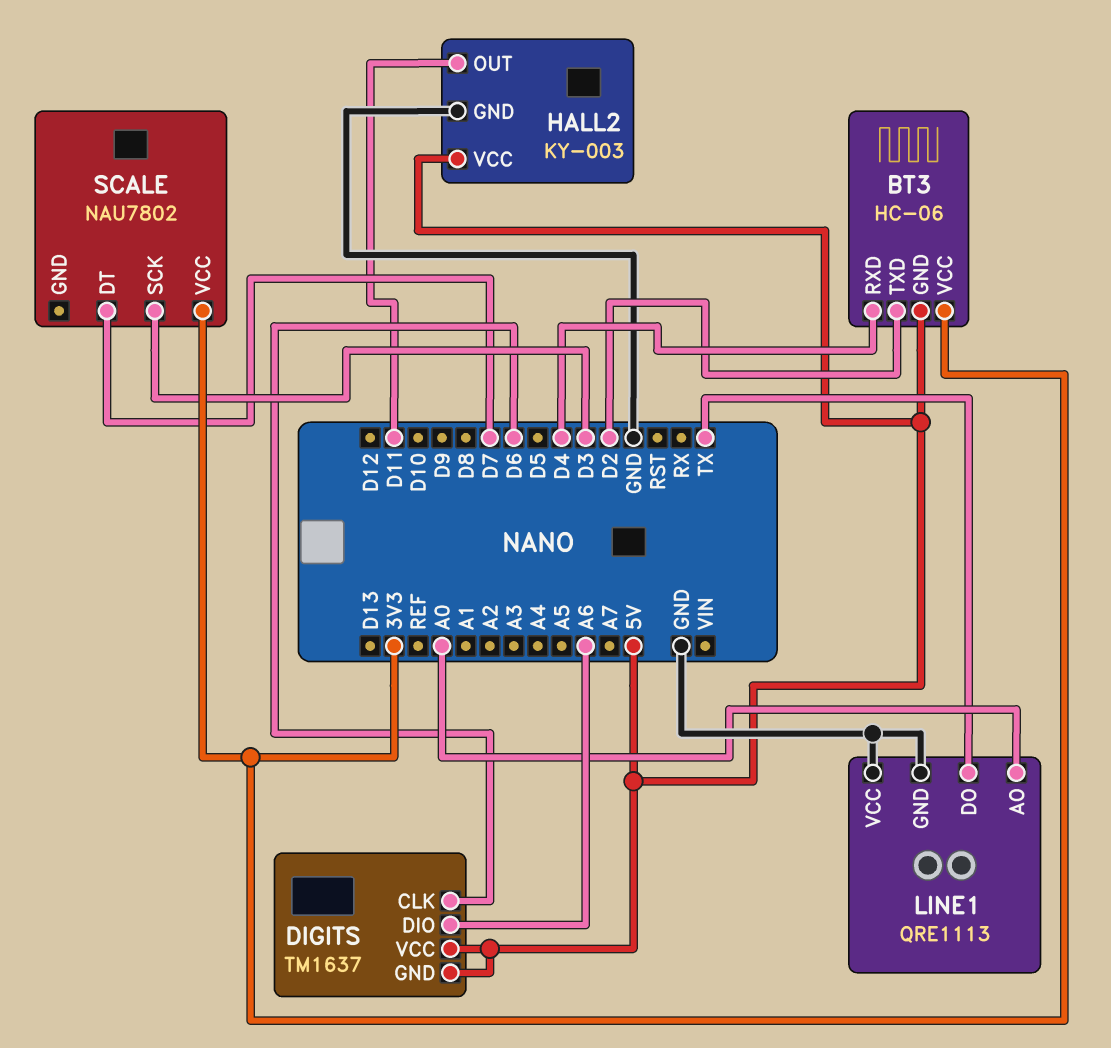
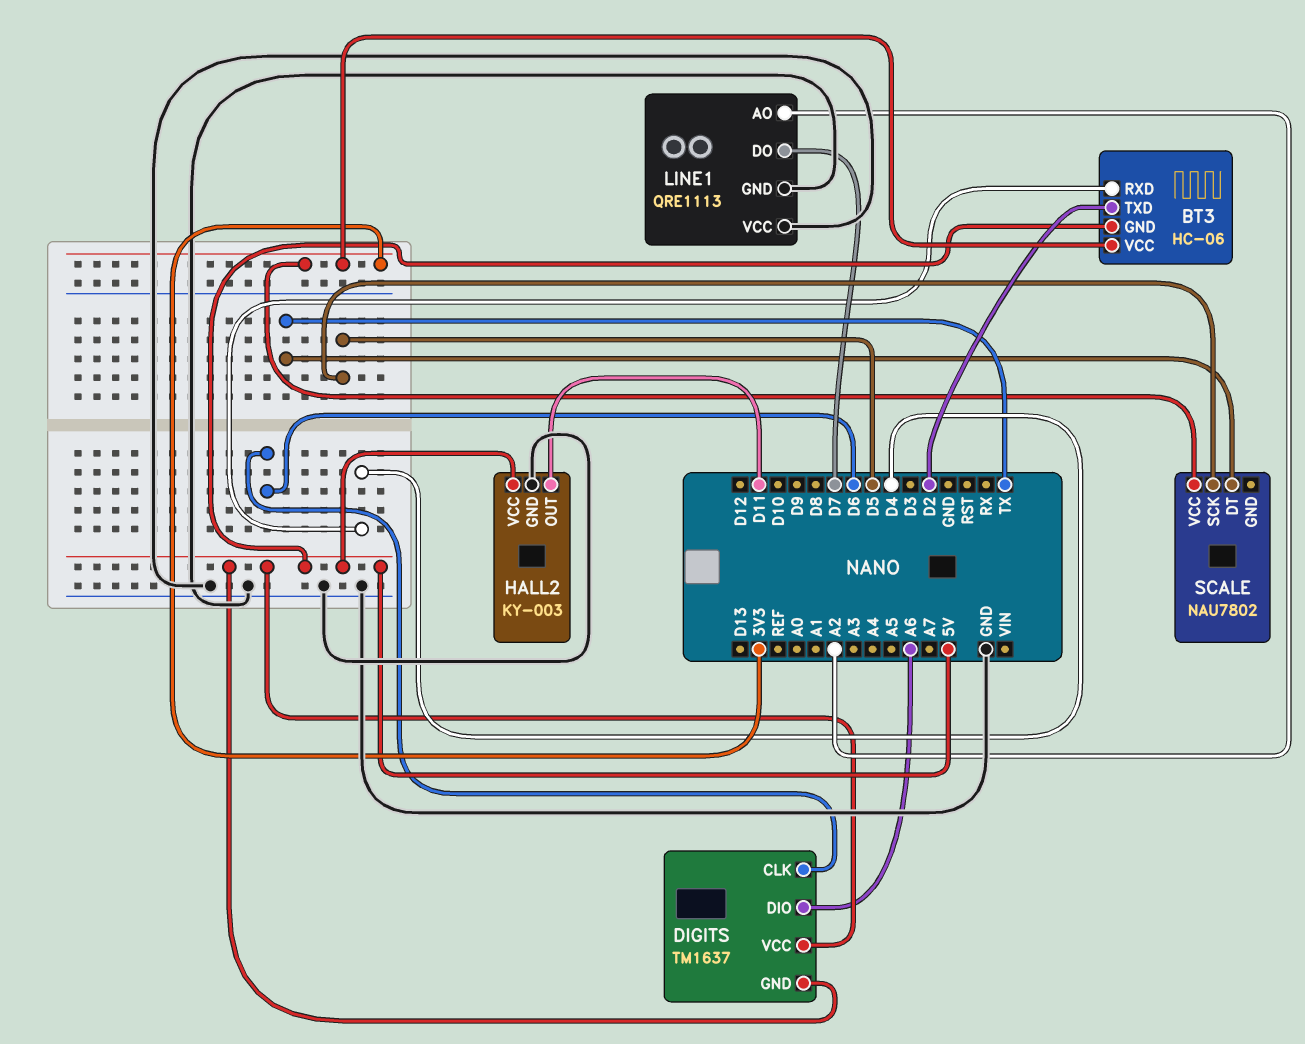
LINE1 pin AO: A0 -> A2
LINE1 pin DO: TX -> D7
SCALE pin DT: D7 -> TX
SCALE pin SCK: D3 -> D5

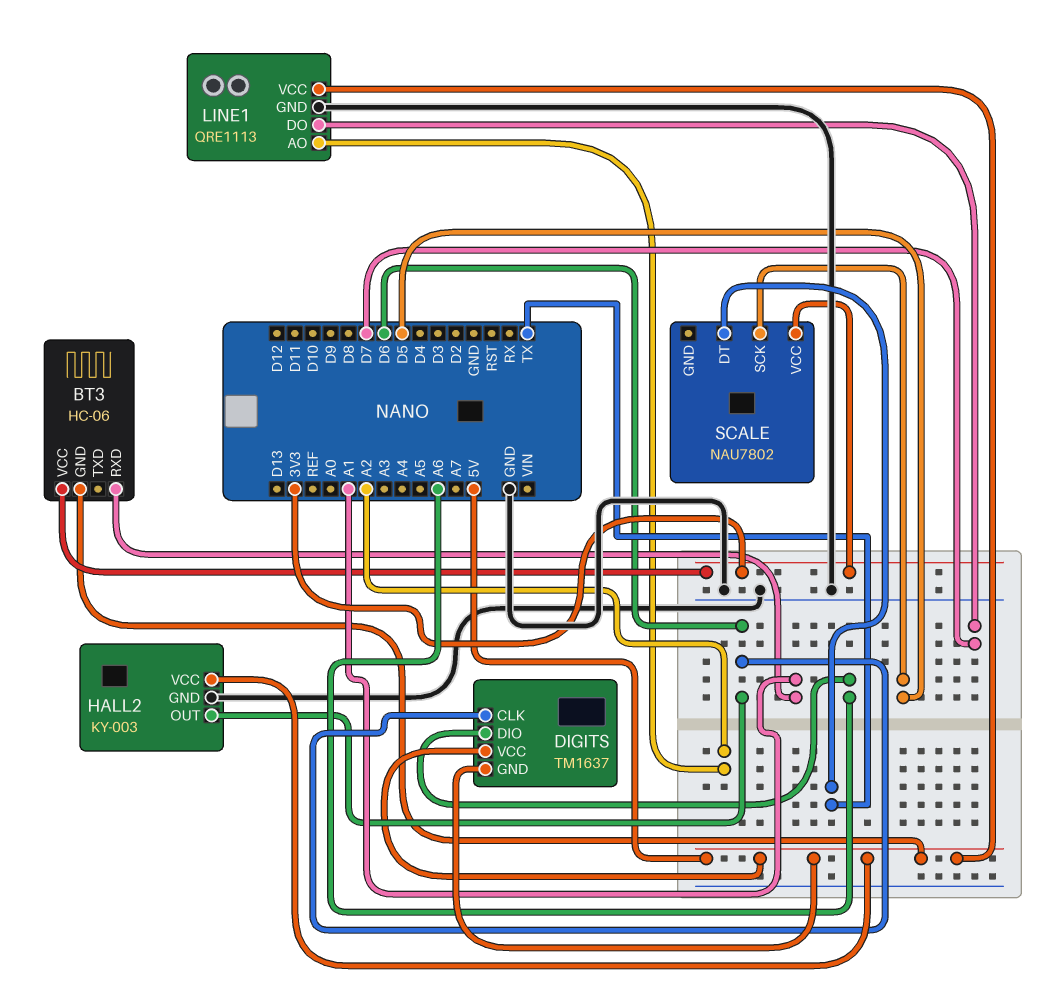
BT3 pin RXD: D4 -> A1
BT3 pin TXD: D2 -> none
HALL2 pin OUT: D11 -> D6
LINE1 pin VCC: GND -> 5V

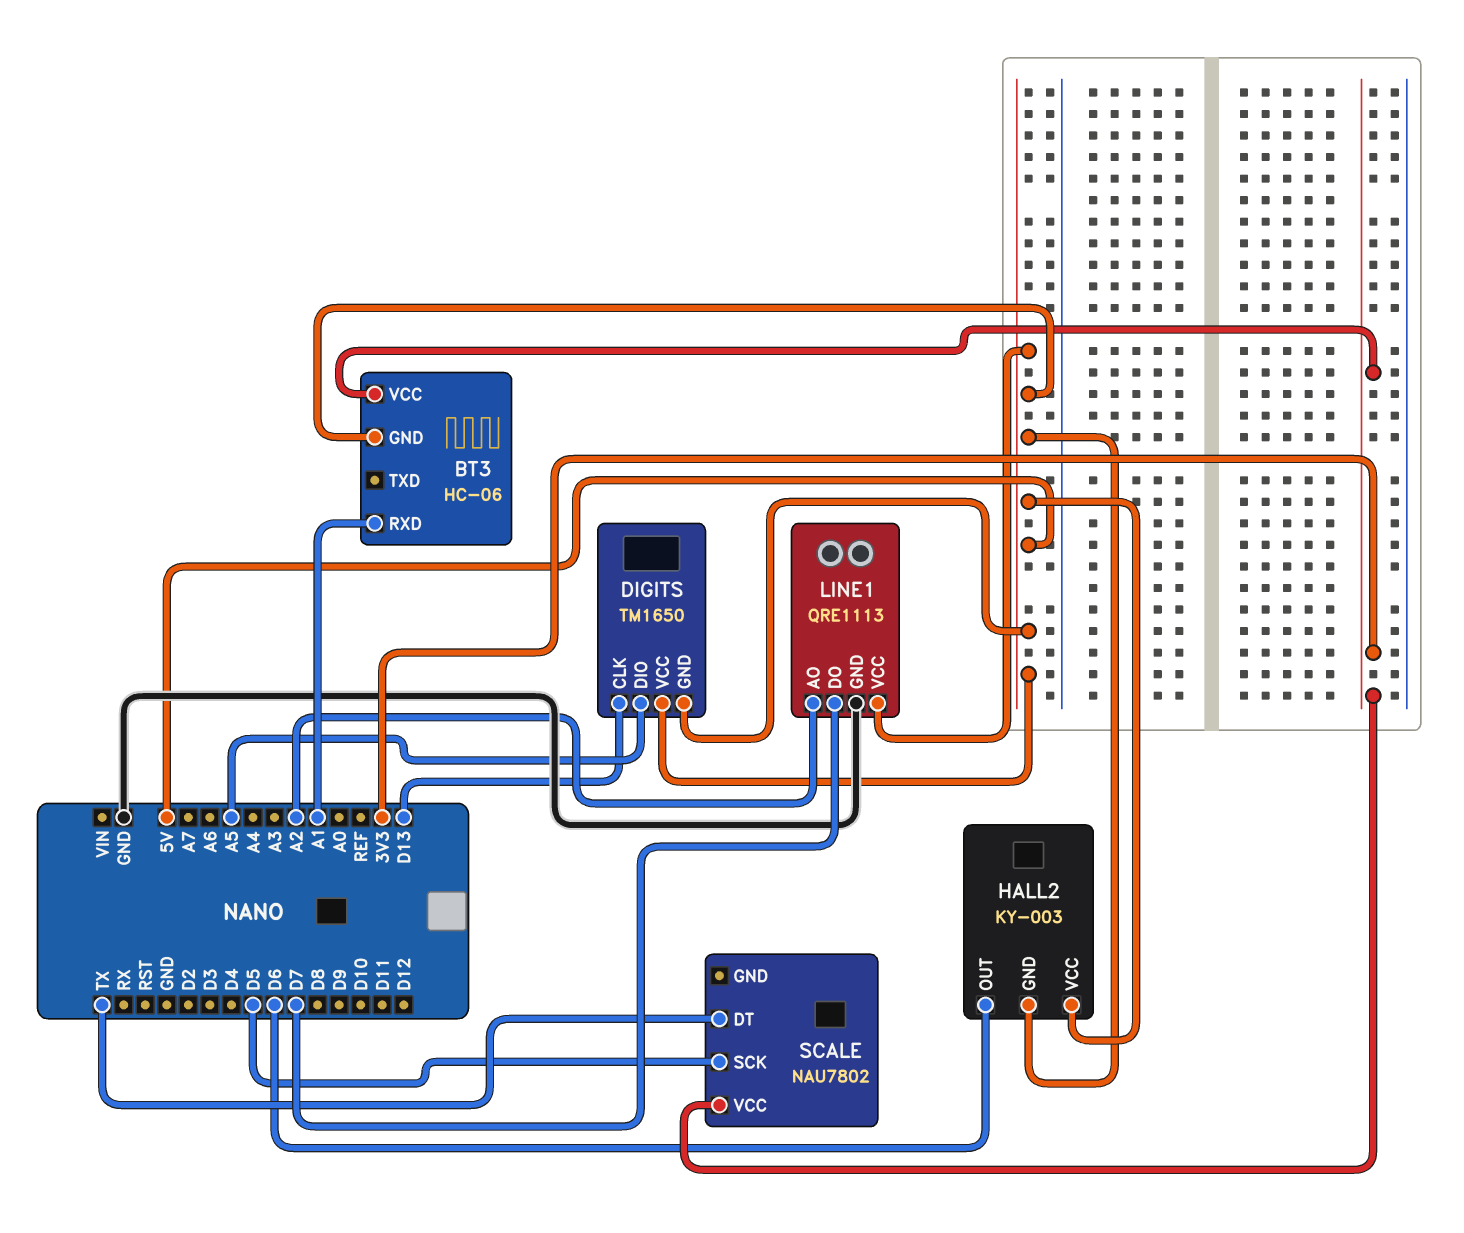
DIGITS: TM1637 -> TM1650
DIGITS pin CLK: D6 -> D13
DIGITS pin DIO: A6 -> A5
HALL2 pin GND: GND -> 5V

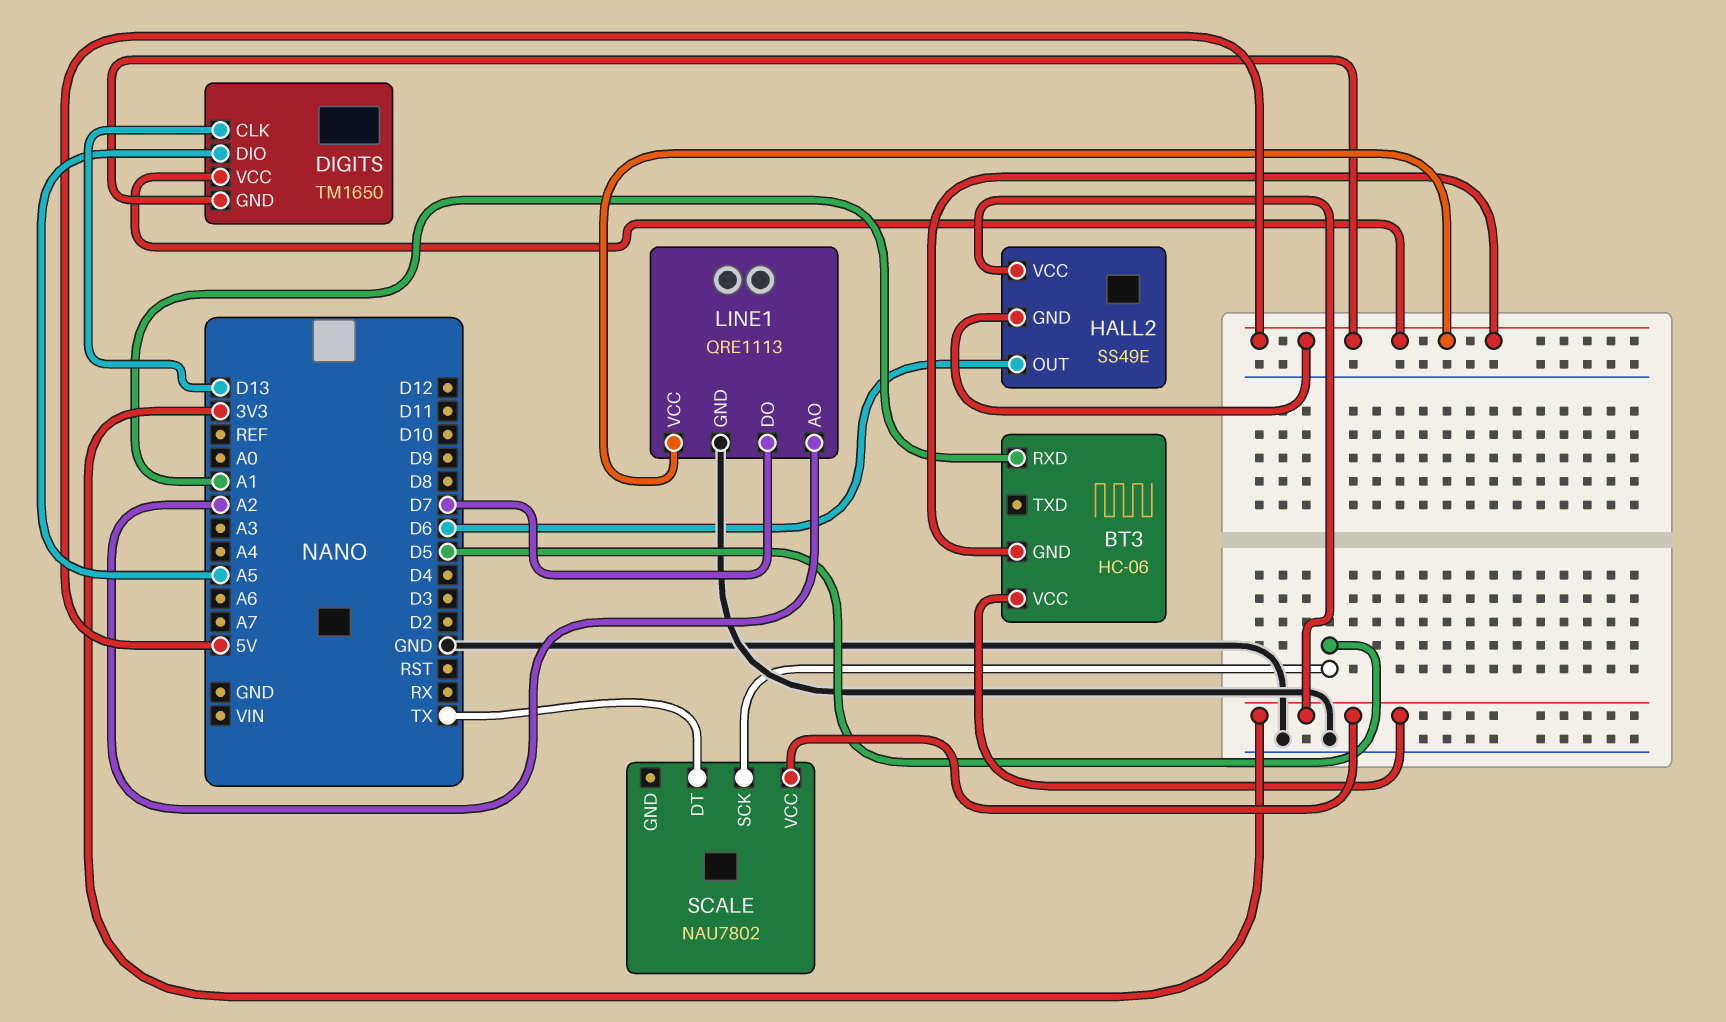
HALL2: KY-003 -> SS49E
HALL2 pin VCC: 5V -> 3V3

